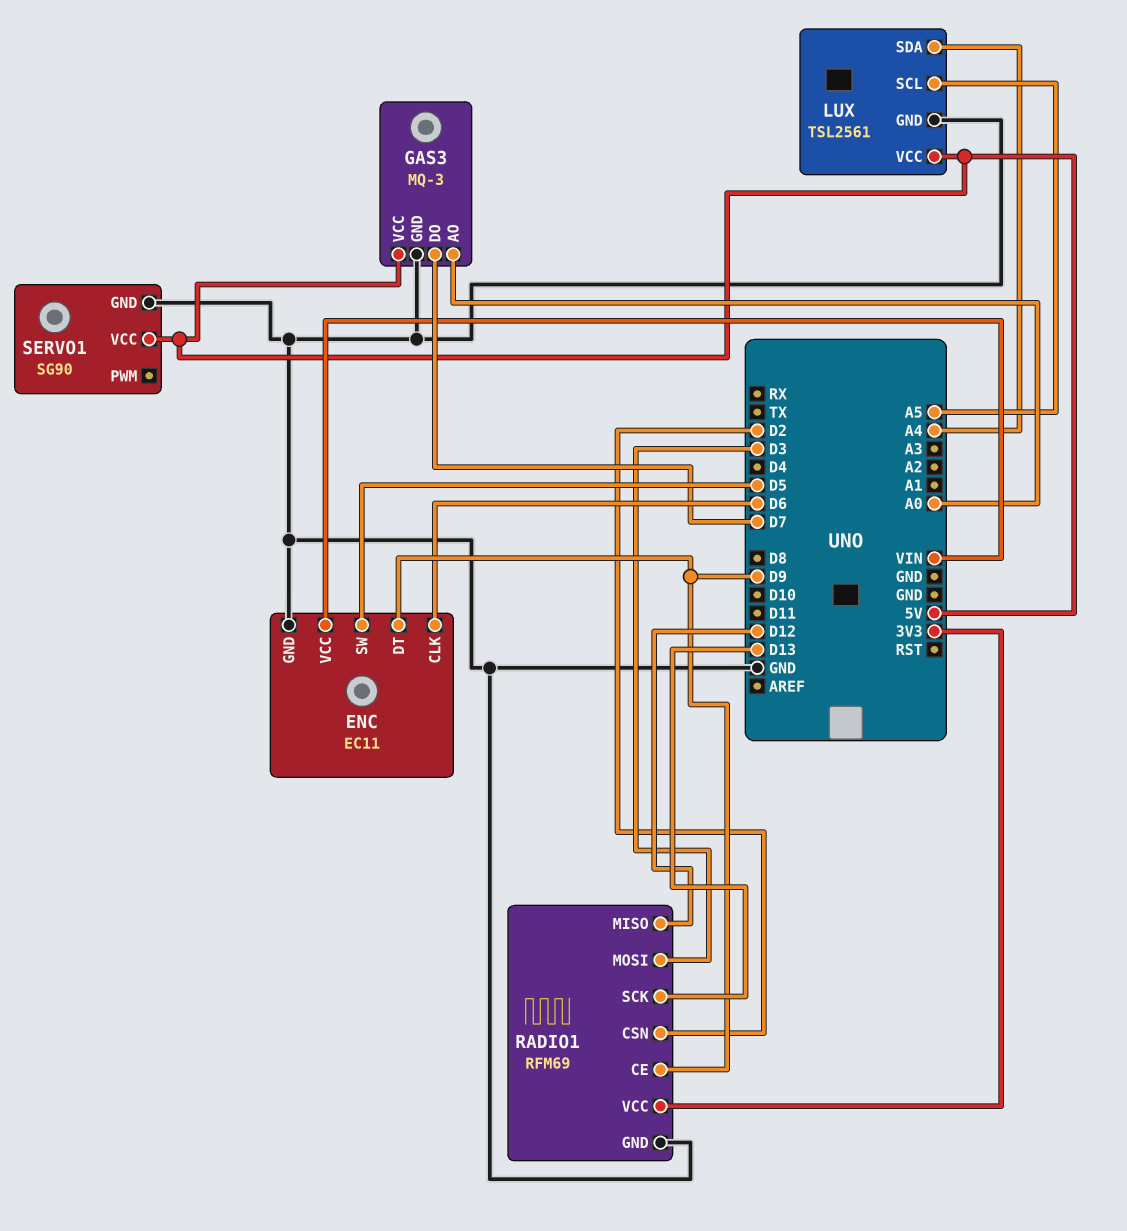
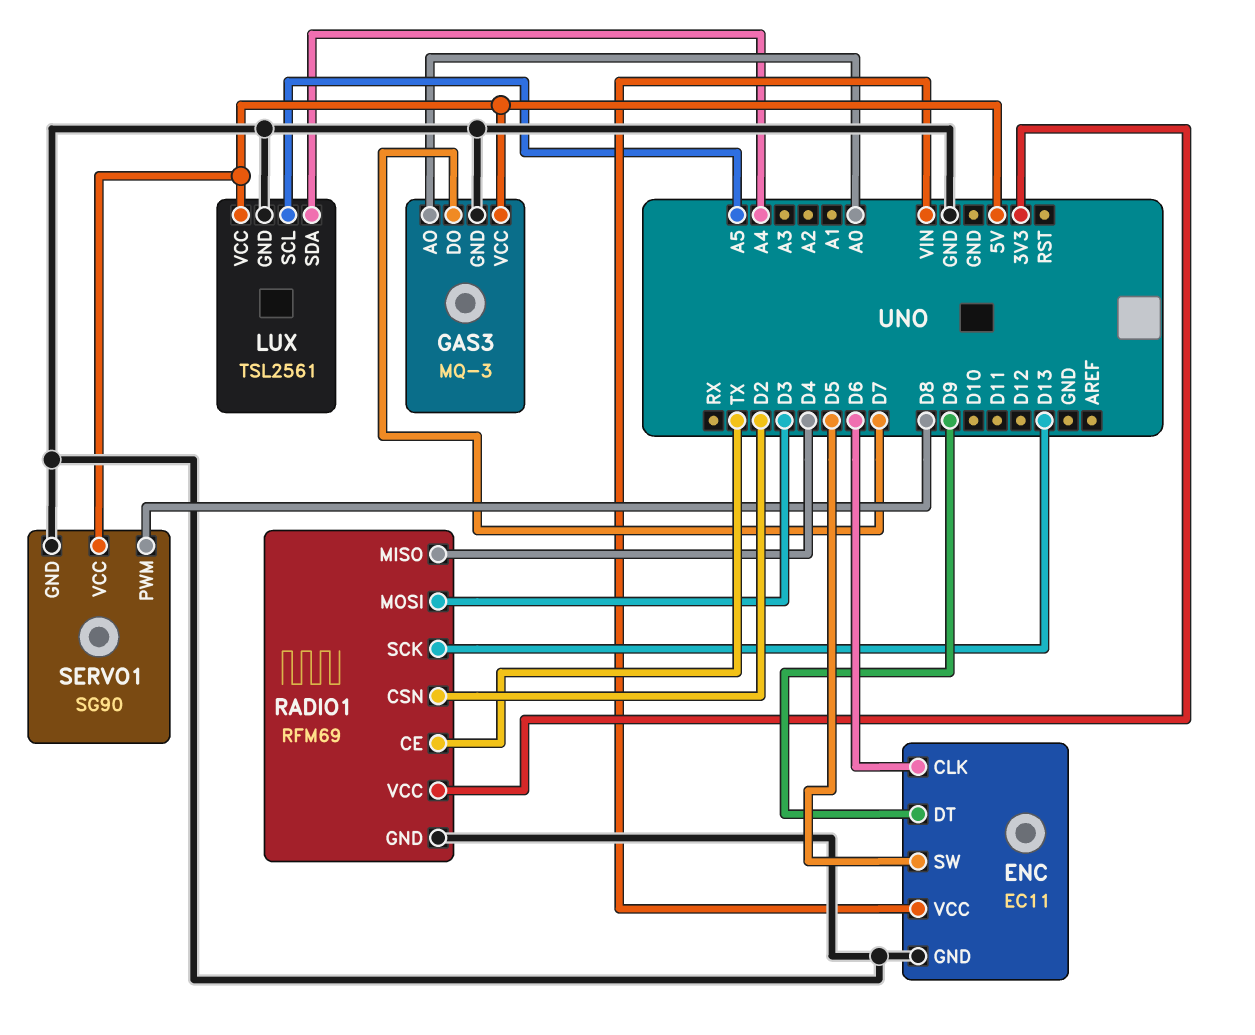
RADIO1 pin CE: D9 -> TX
RADIO1 pin MISO: D12 -> D4
SERVO1 pin PWM: none -> D8

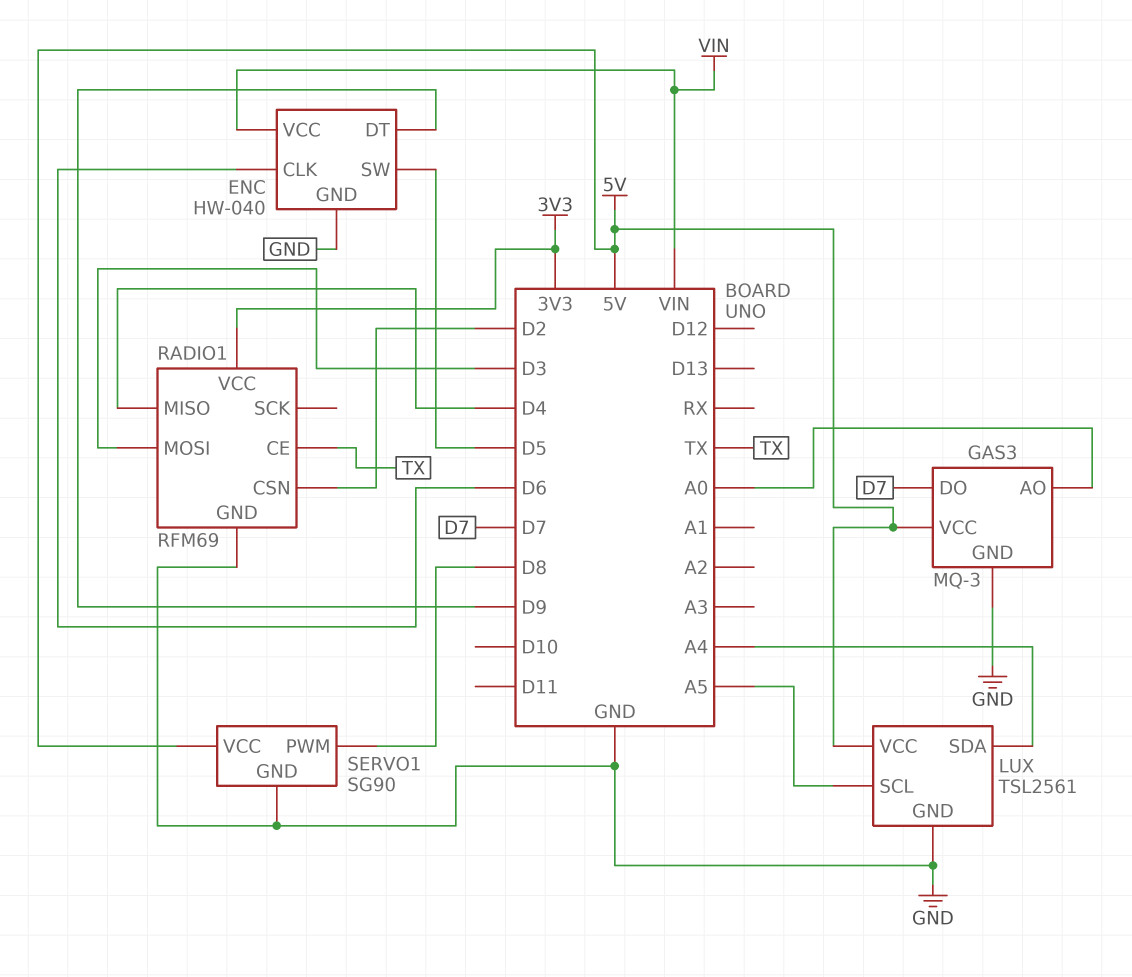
ENC: EC11 -> HW-040
RADIO1 pin SCK: D13 -> none

